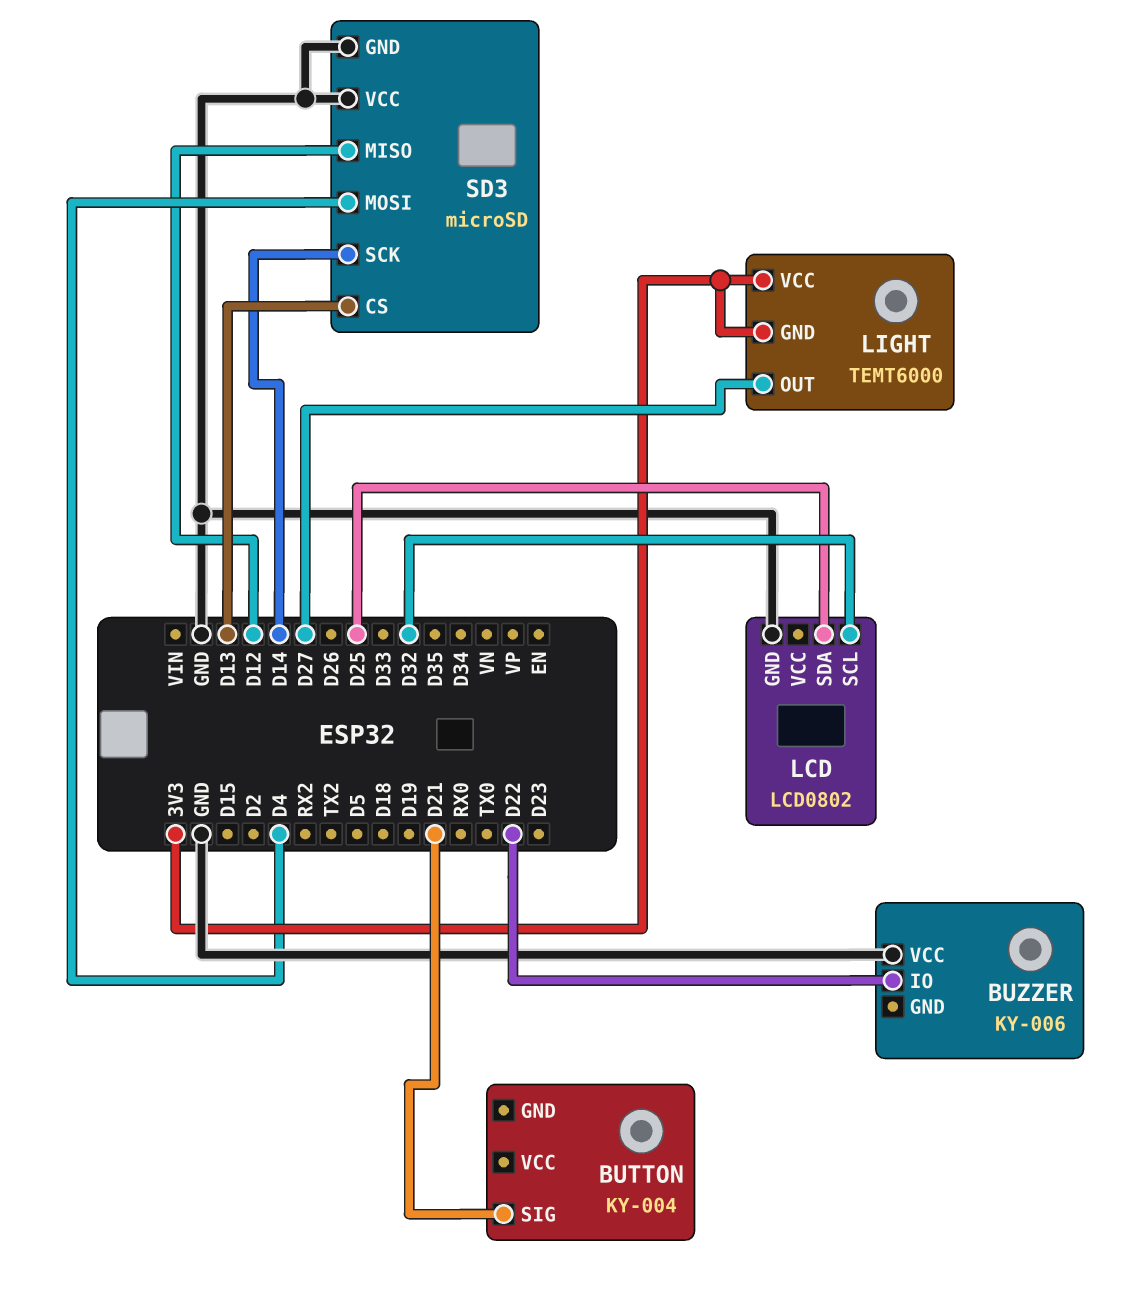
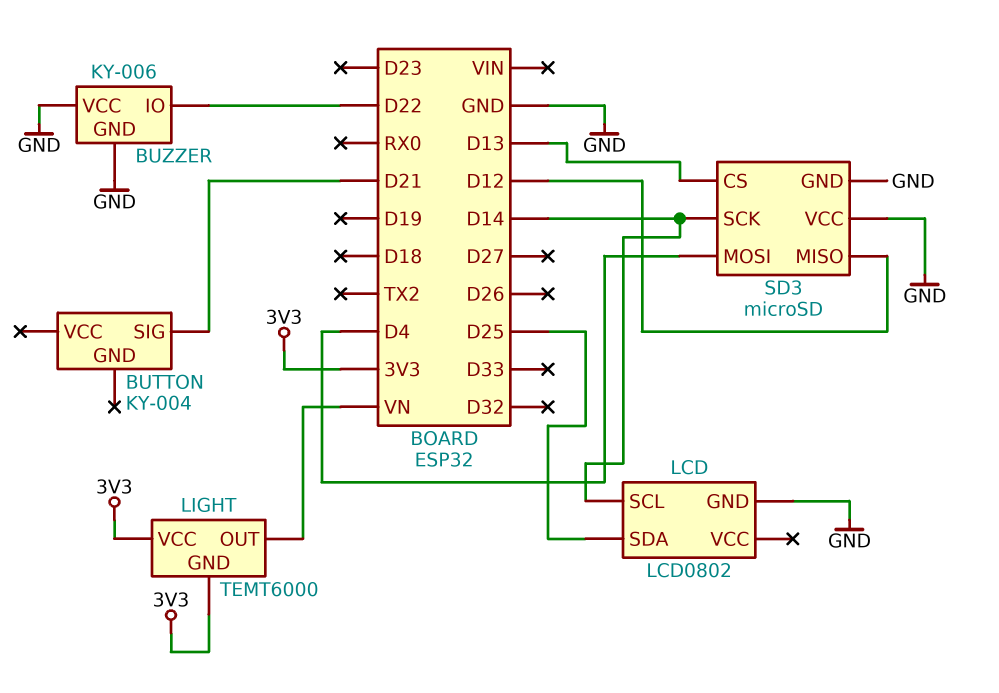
BUZZER pin GND: none -> GND
LCD pin SCL: D32 -> D14
LIGHT pin OUT: D27 -> VN

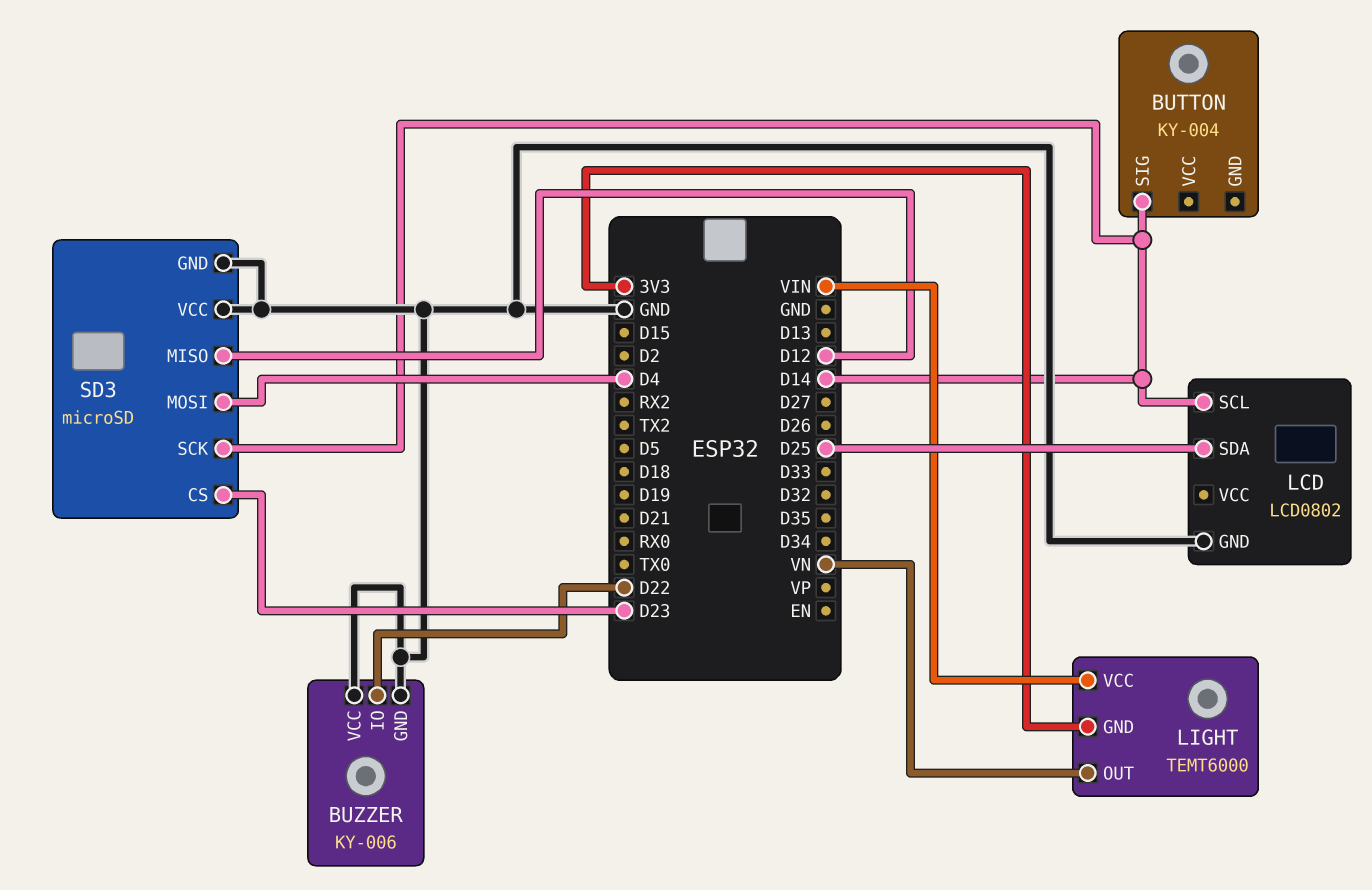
BUTTON pin SIG: D21 -> D14
LIGHT pin VCC: 3V3 -> VIN
SD3 pin CS: D13 -> D23

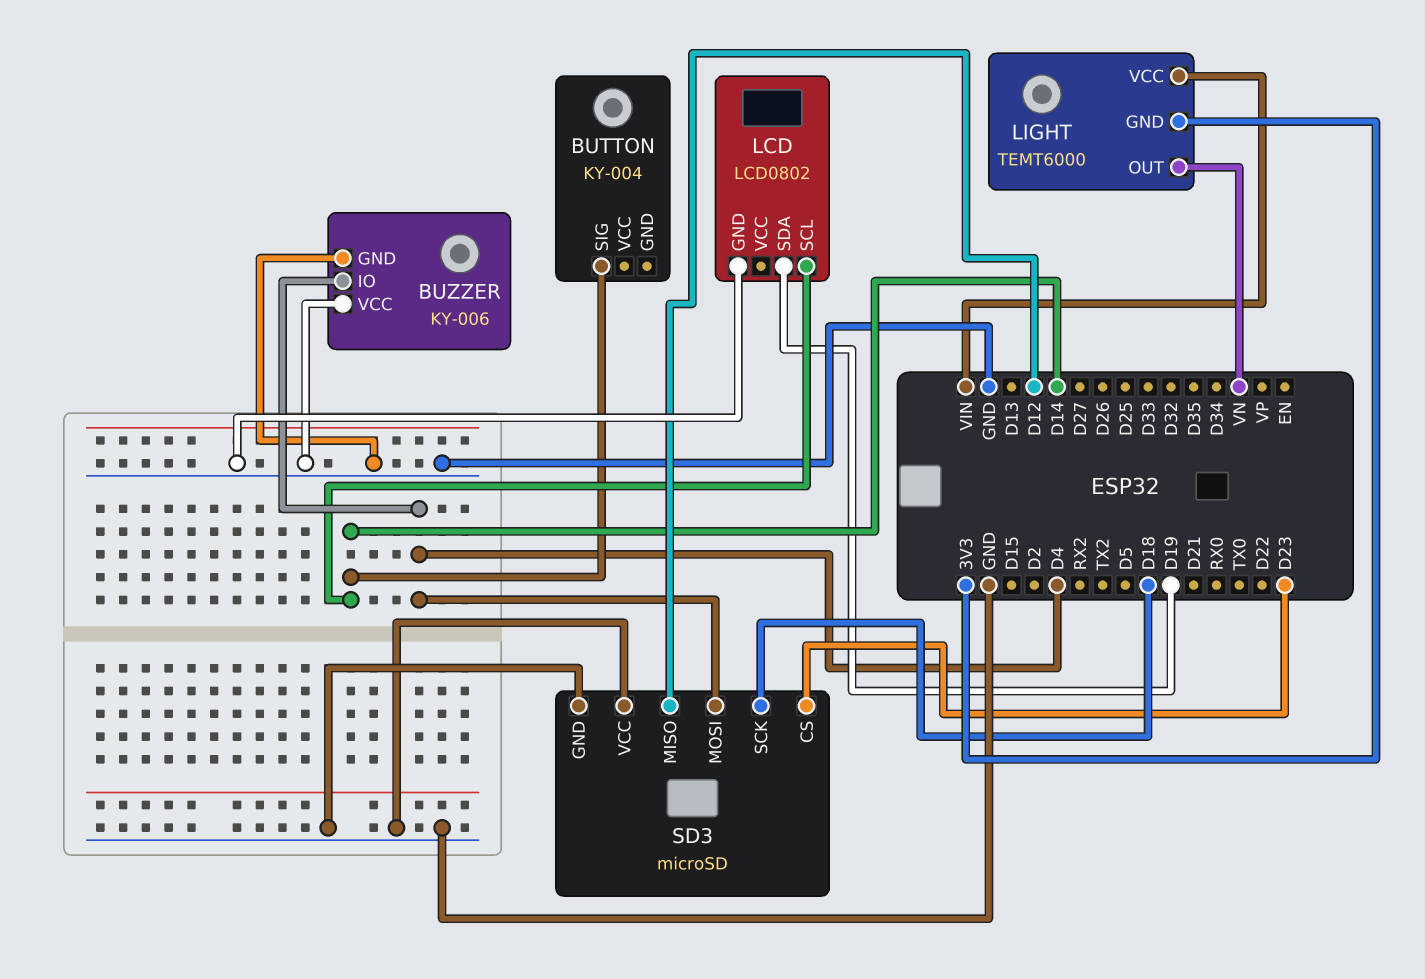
BUZZER pin IO: D22 -> D4
LCD pin SDA: D25 -> D19
SD3 pin SCK: D14 -> D18

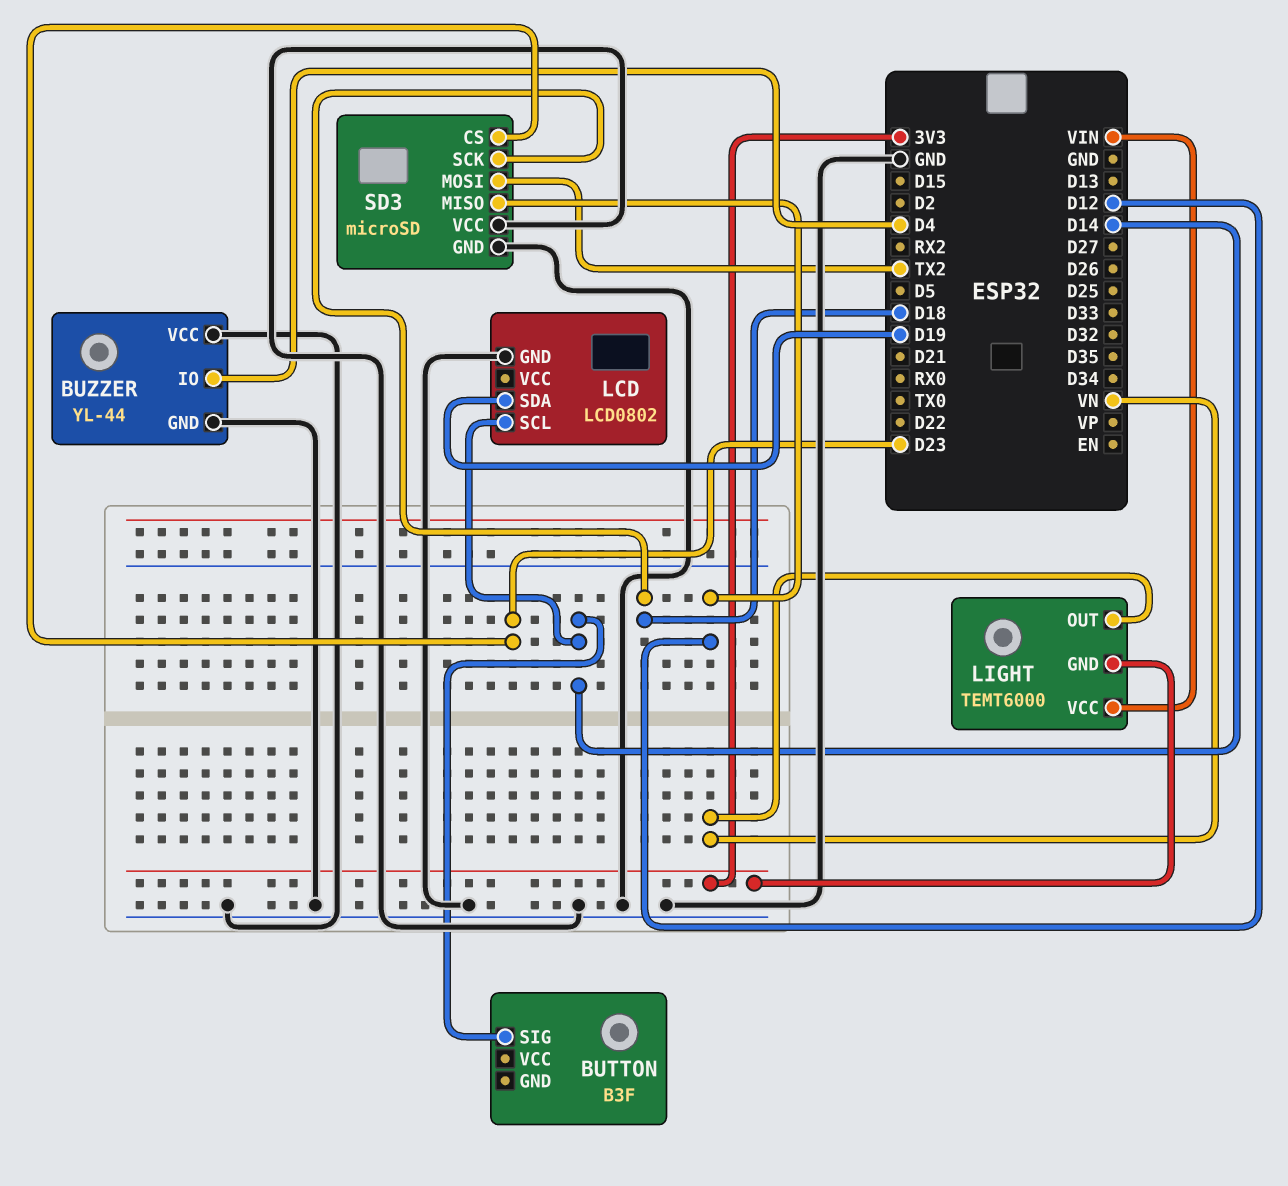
BUTTON: KY-004 -> B3F
BUZZER: KY-006 -> YL-44
SD3 pin MOSI: D4 -> TX2

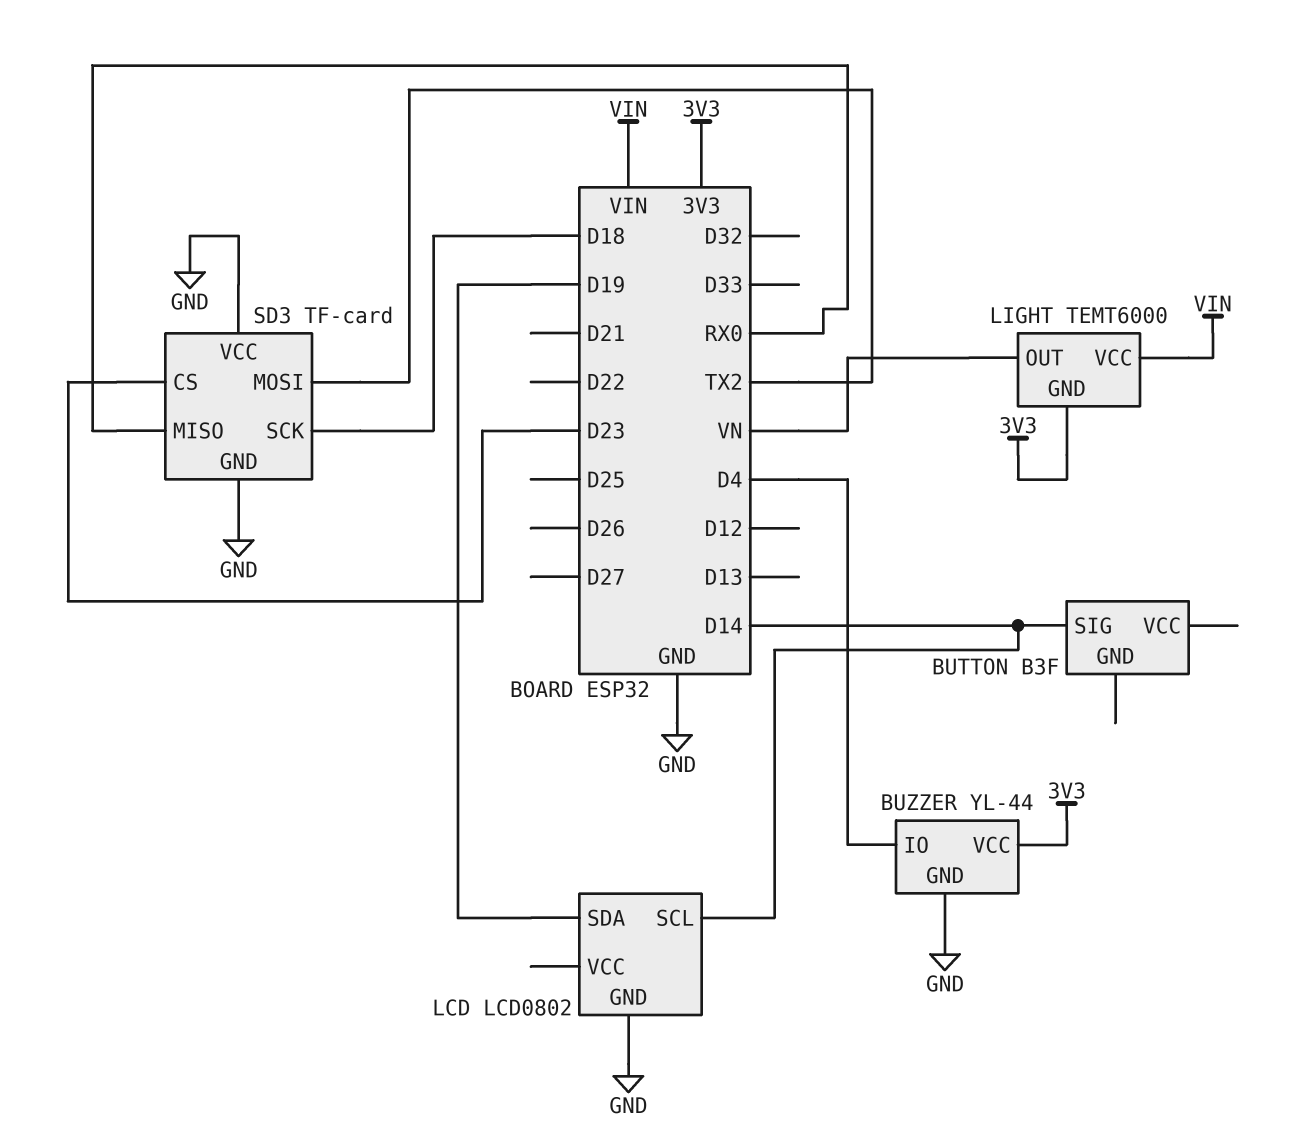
BUZZER pin VCC: GND -> 3V3
SD3: microSD -> TF-card
SD3 pin MISO: D12 -> RX0

